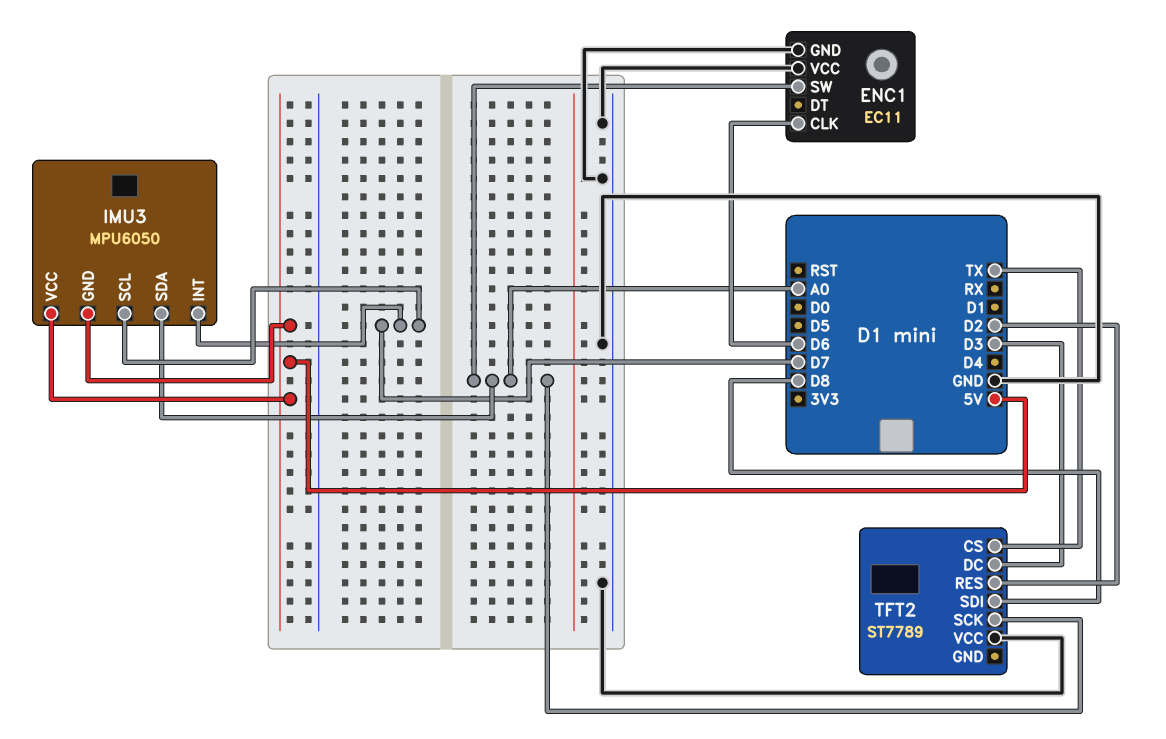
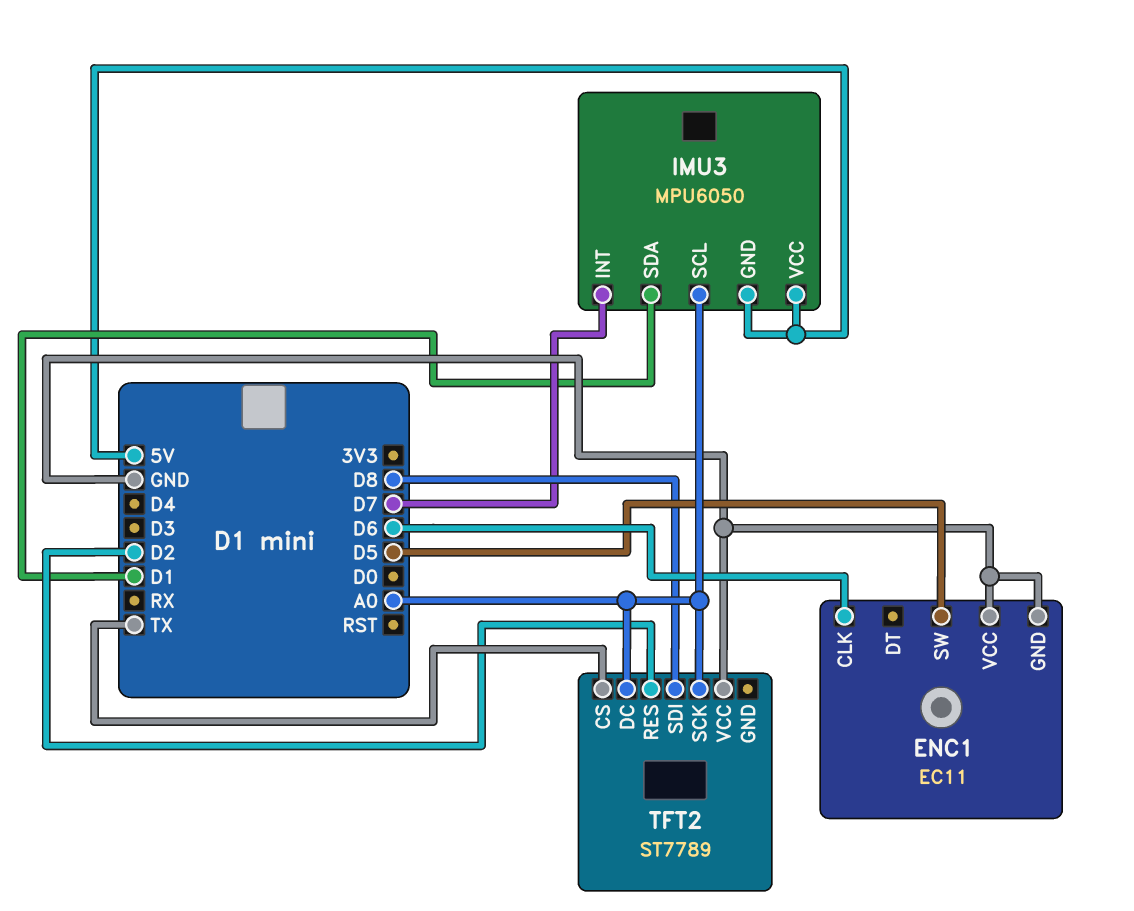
ENC1 pin SW: A0 -> D5
IMU3 pin SCL: D7 -> A0
IMU3 pin SDA: A0 -> D1
TFT2 pin DC: D3 -> A0

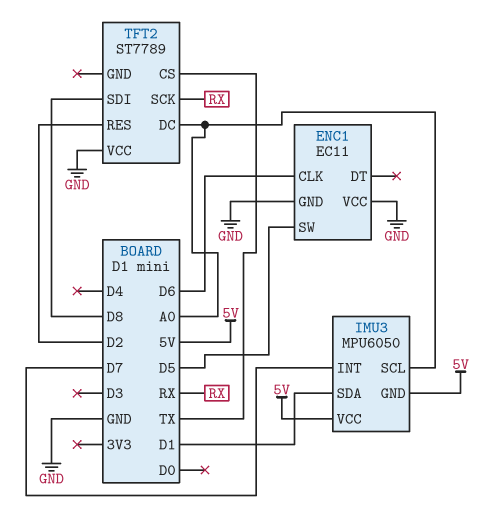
TFT2 pin SCK: A0 -> RX

